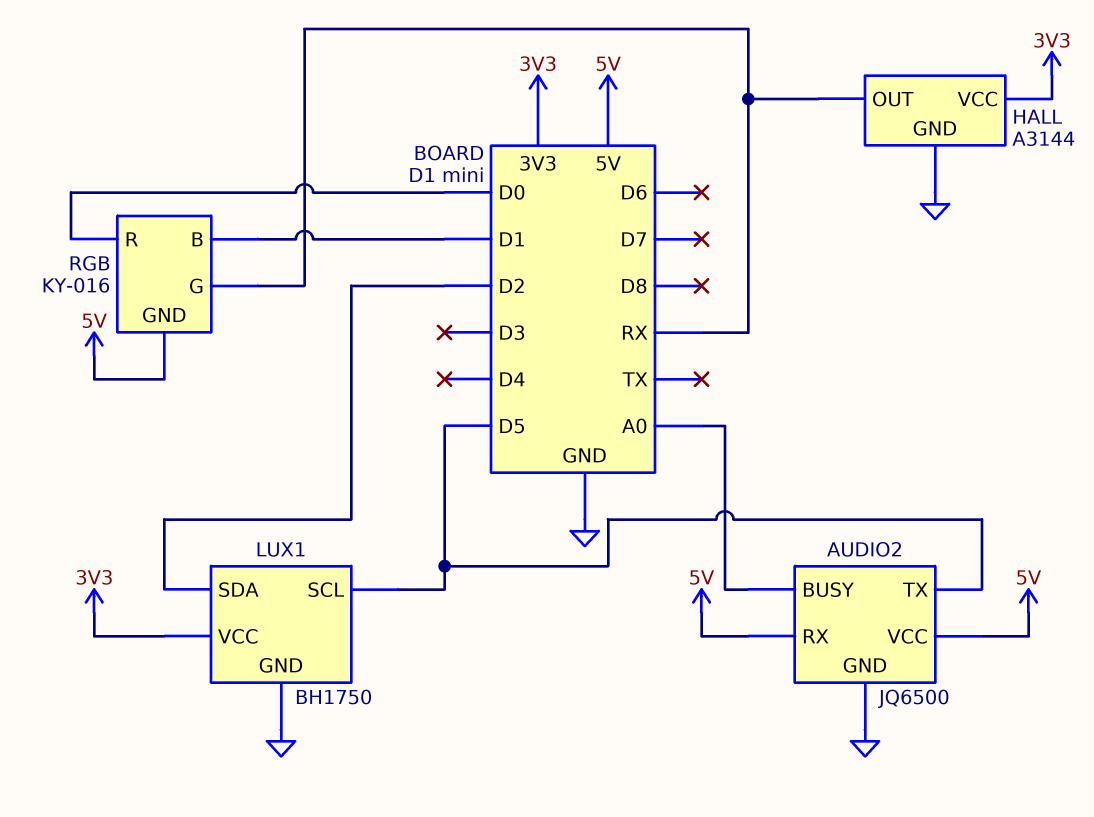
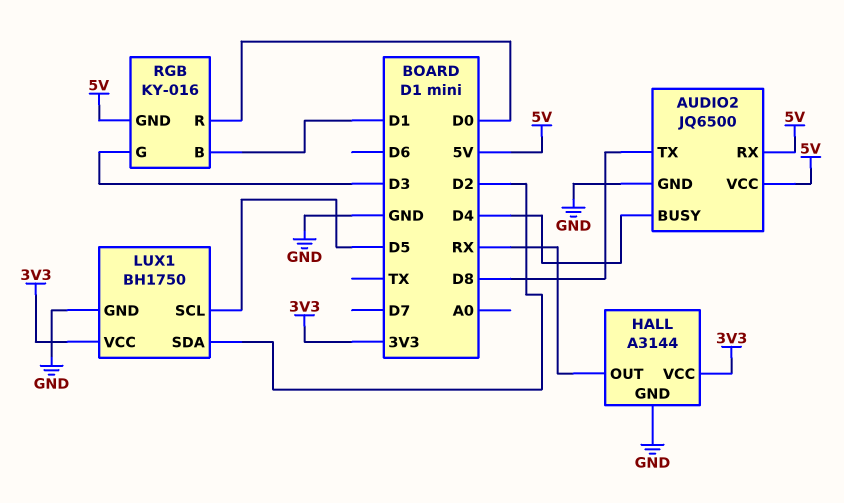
AUDIO2 pin BUSY: A0 -> D4
AUDIO2 pin TX: D5 -> D8
RGB pin G: RX -> D3

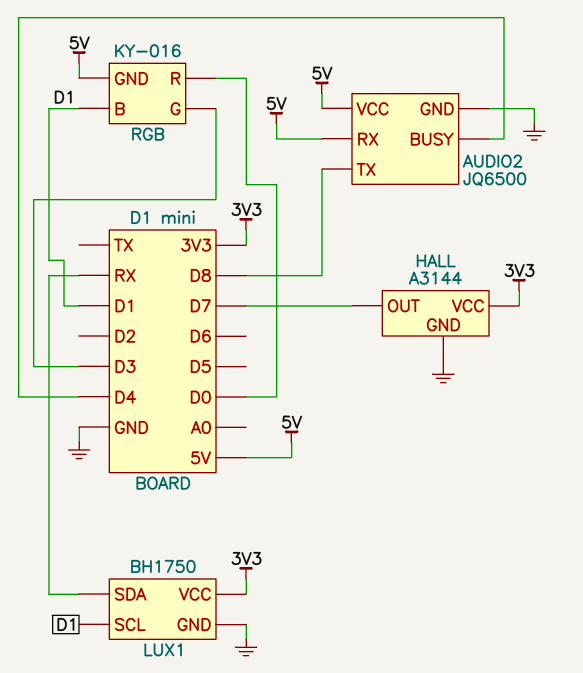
HALL pin OUT: RX -> D7
LUX1 pin SCL: D5 -> D1
LUX1 pin SDA: D2 -> RX

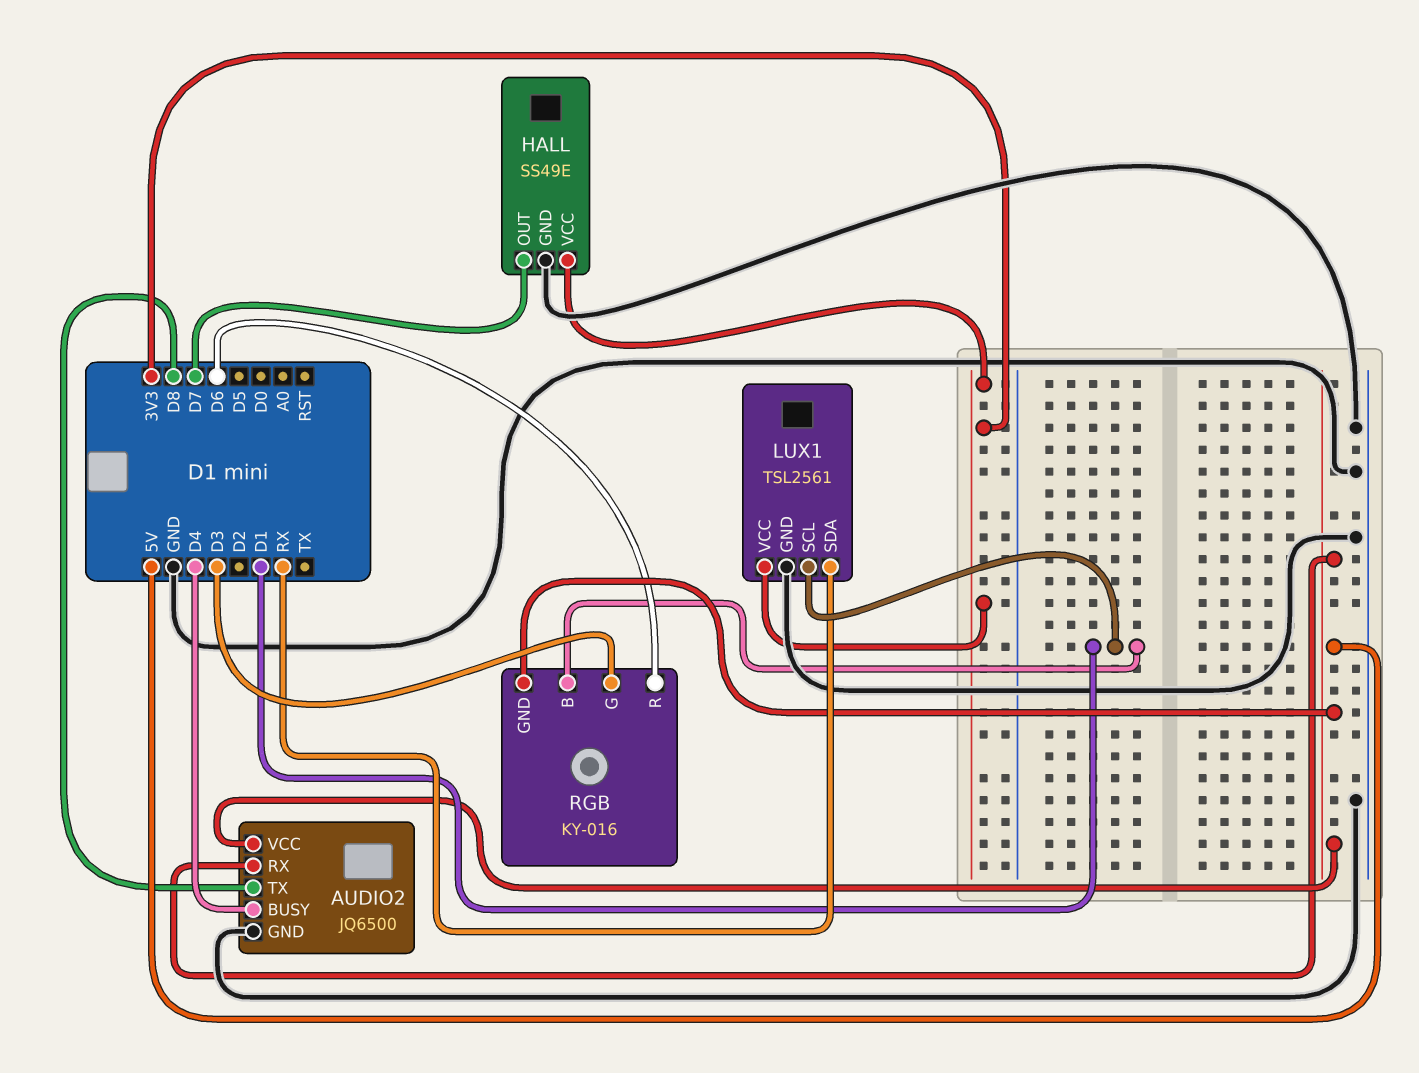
HALL: A3144 -> SS49E
LUX1: BH1750 -> TSL2561
RGB pin R: D0 -> D6

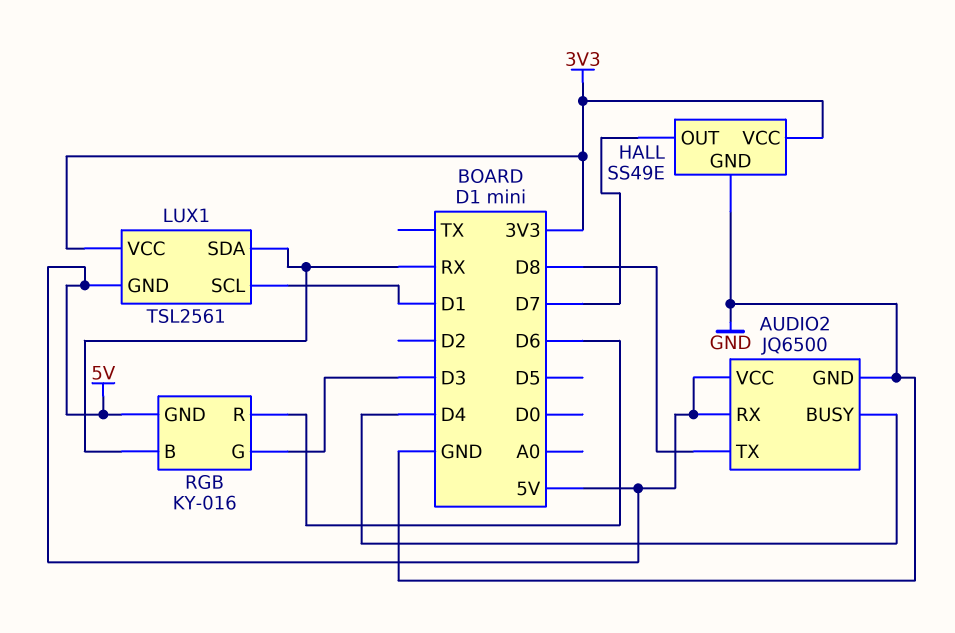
LUX1 pin GND: GND -> 5V
RGB pin B: D1 -> RX

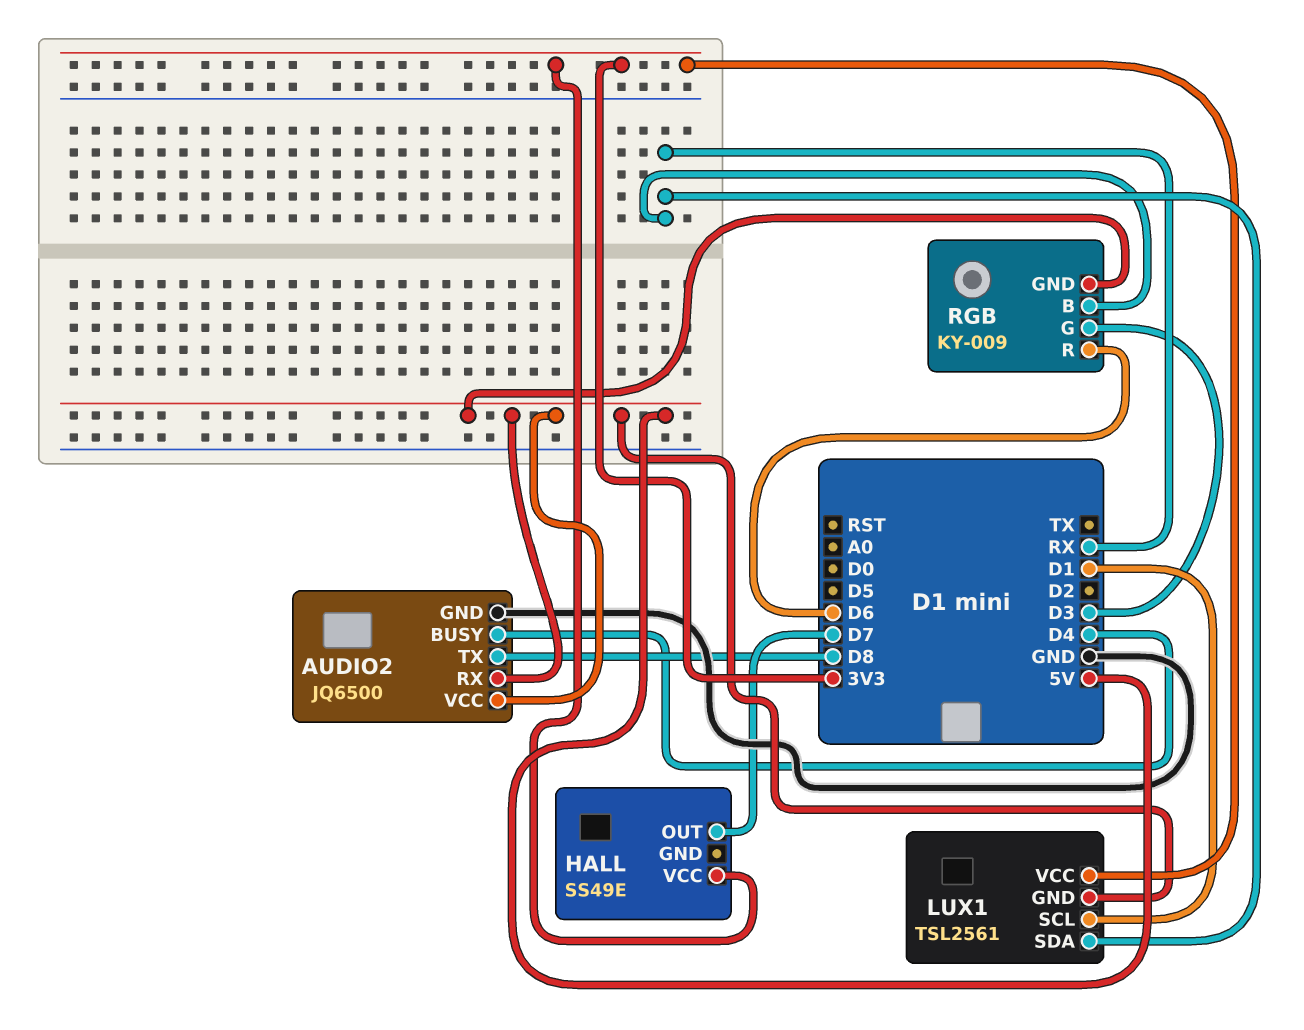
HALL pin GND: GND -> none
RGB: KY-016 -> KY-009

